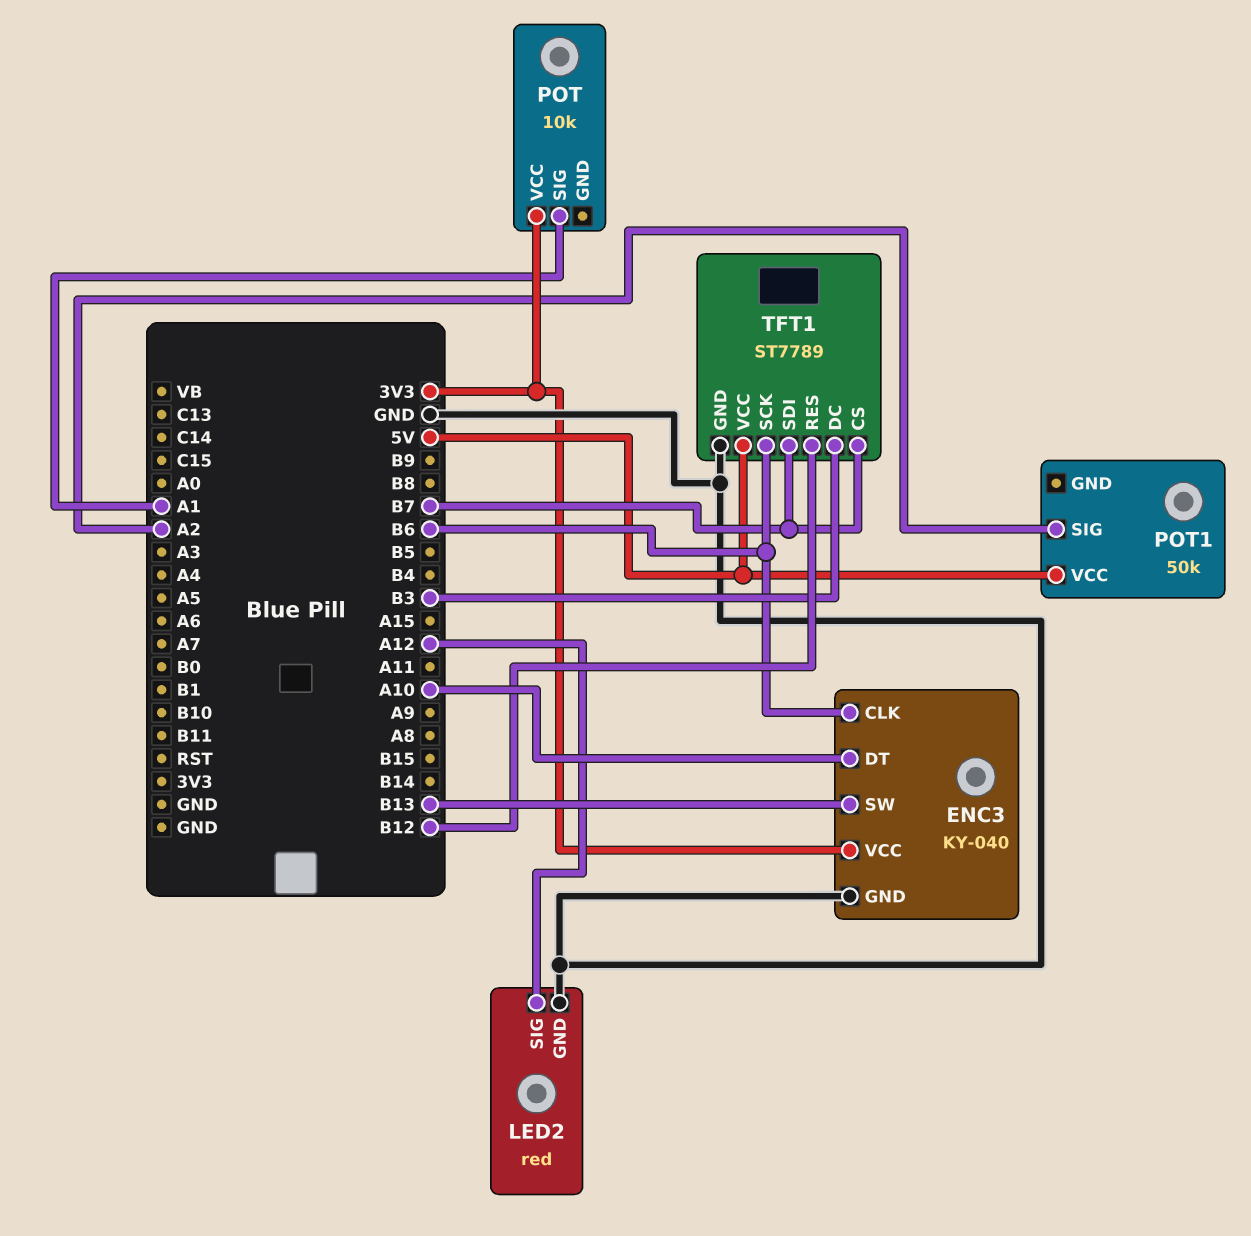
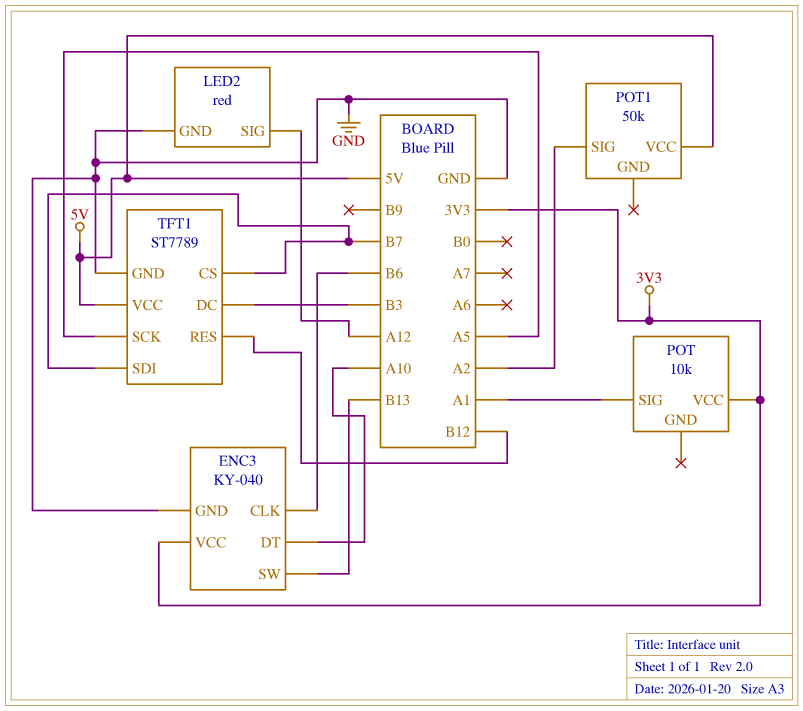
TFT1 pin SCK: B6 -> A5

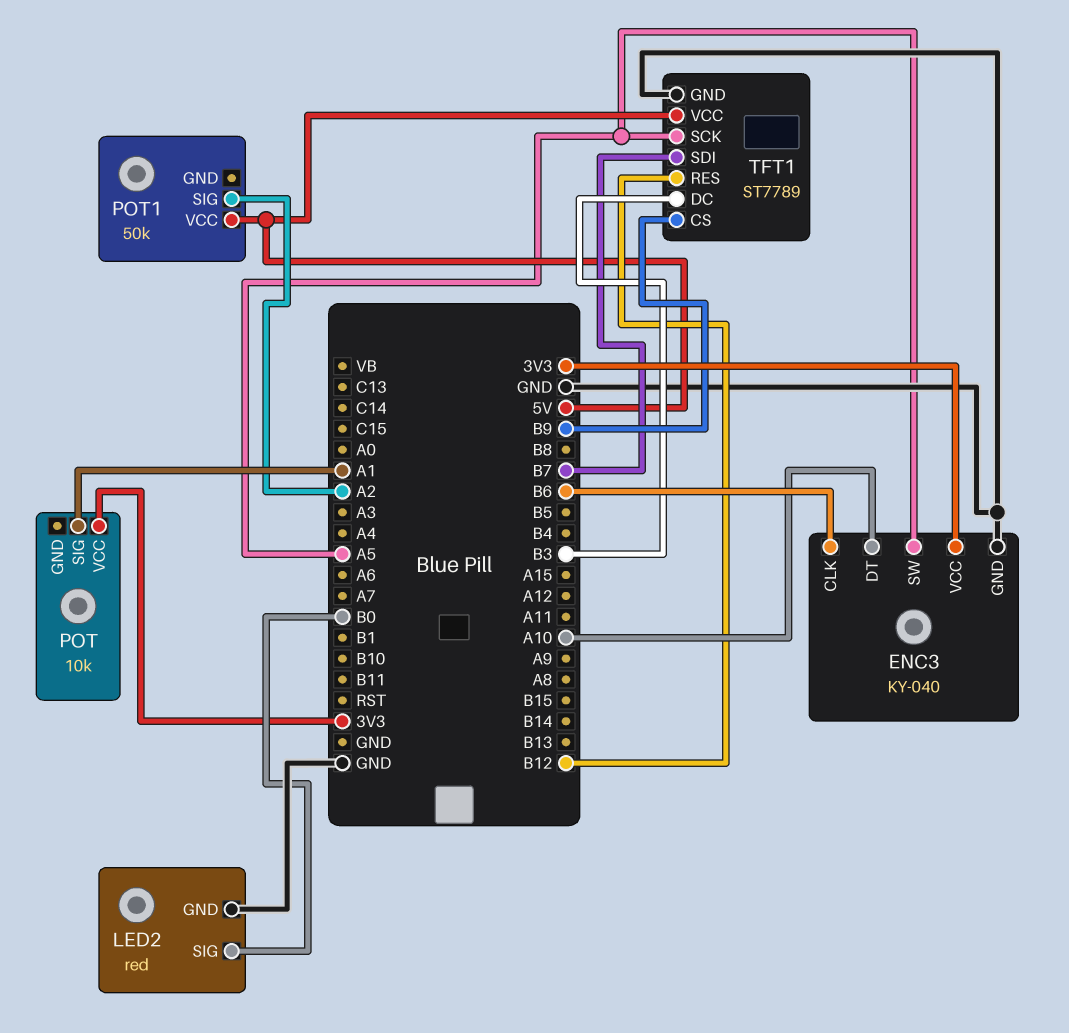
ENC3 pin SW: B13 -> A5
LED2 pin SIG: A12 -> B0
TFT1 pin CS: B7 -> B9

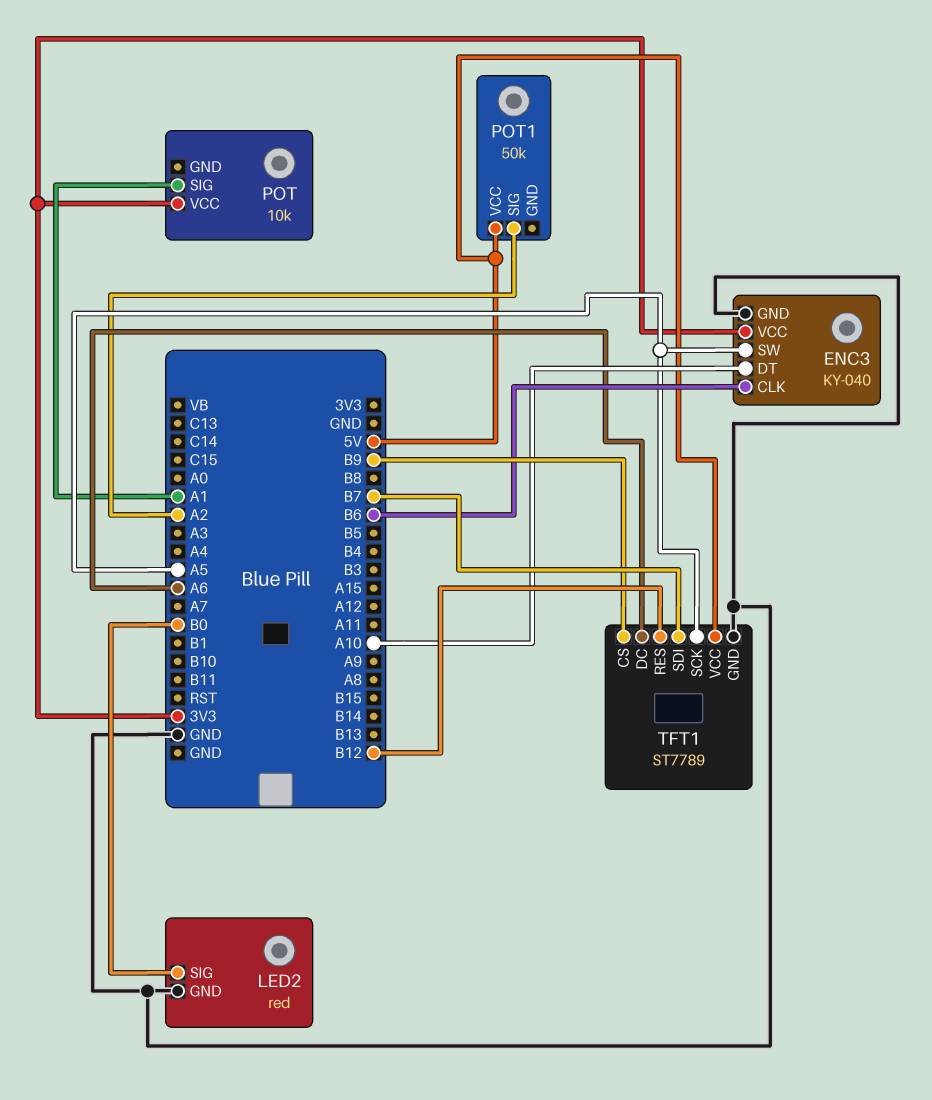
TFT1 pin DC: B3 -> A6

